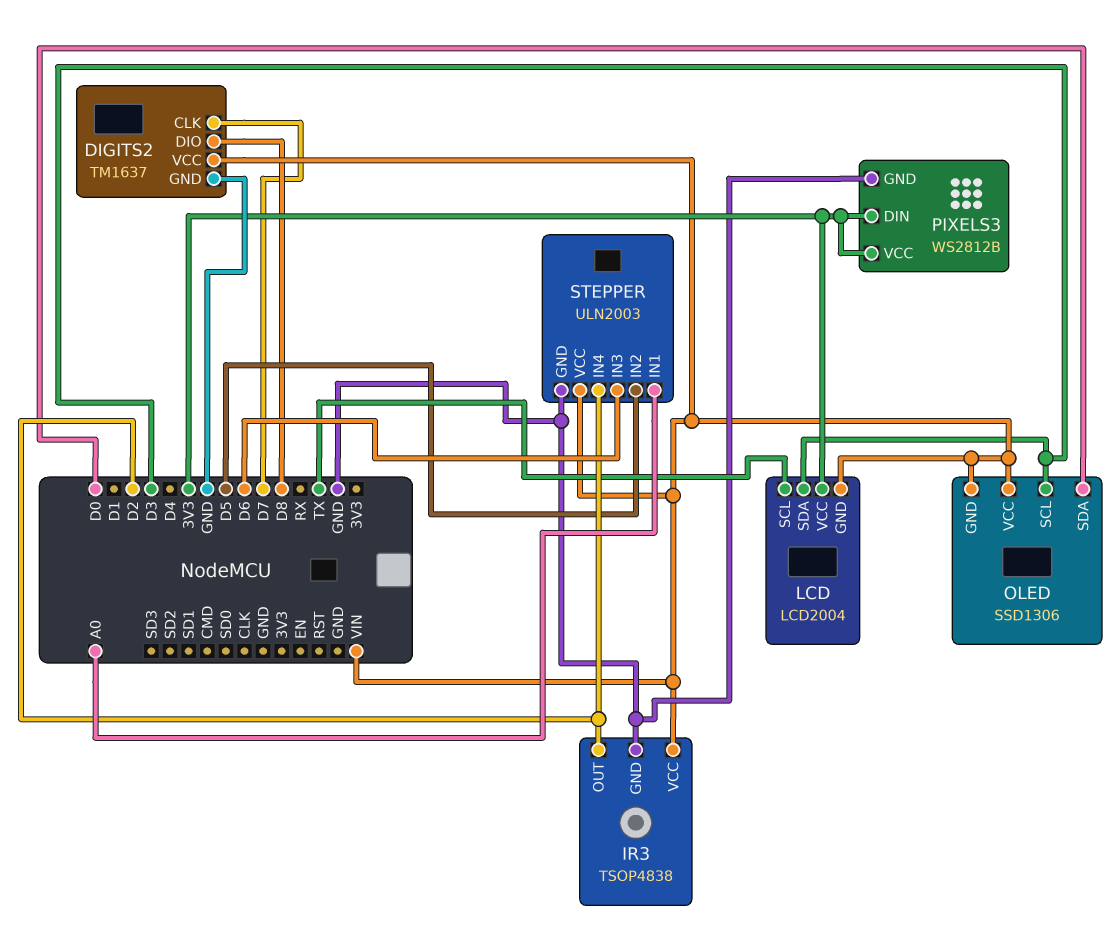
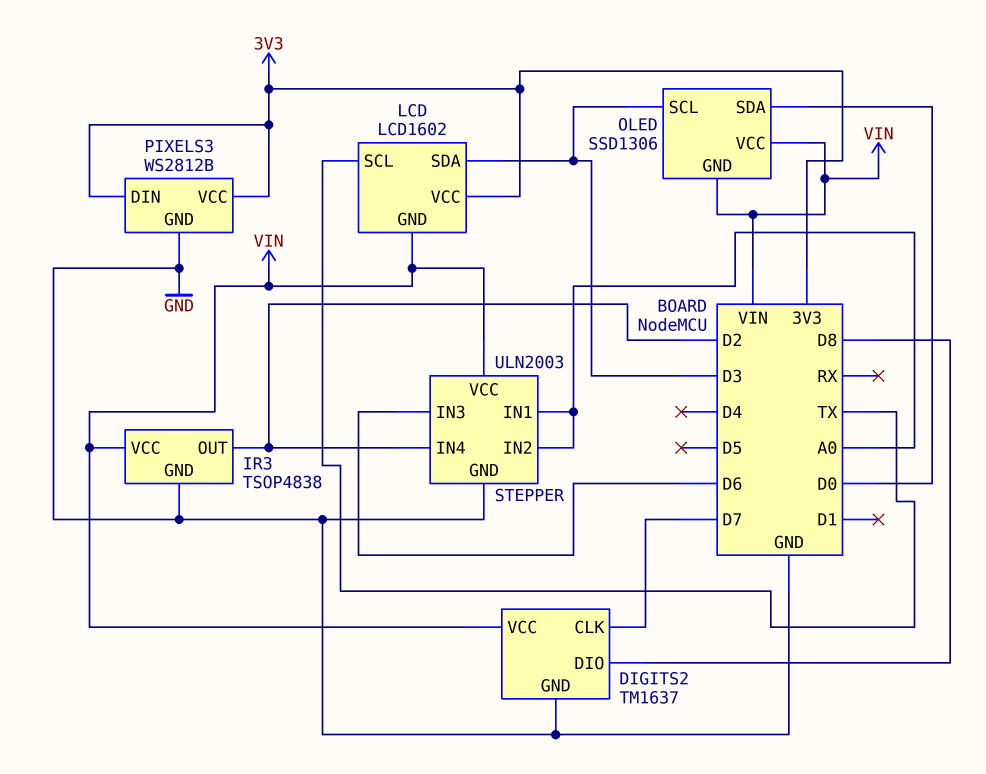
LCD: LCD2004 -> LCD1602
STEPPER pin IN2: D5 -> A0

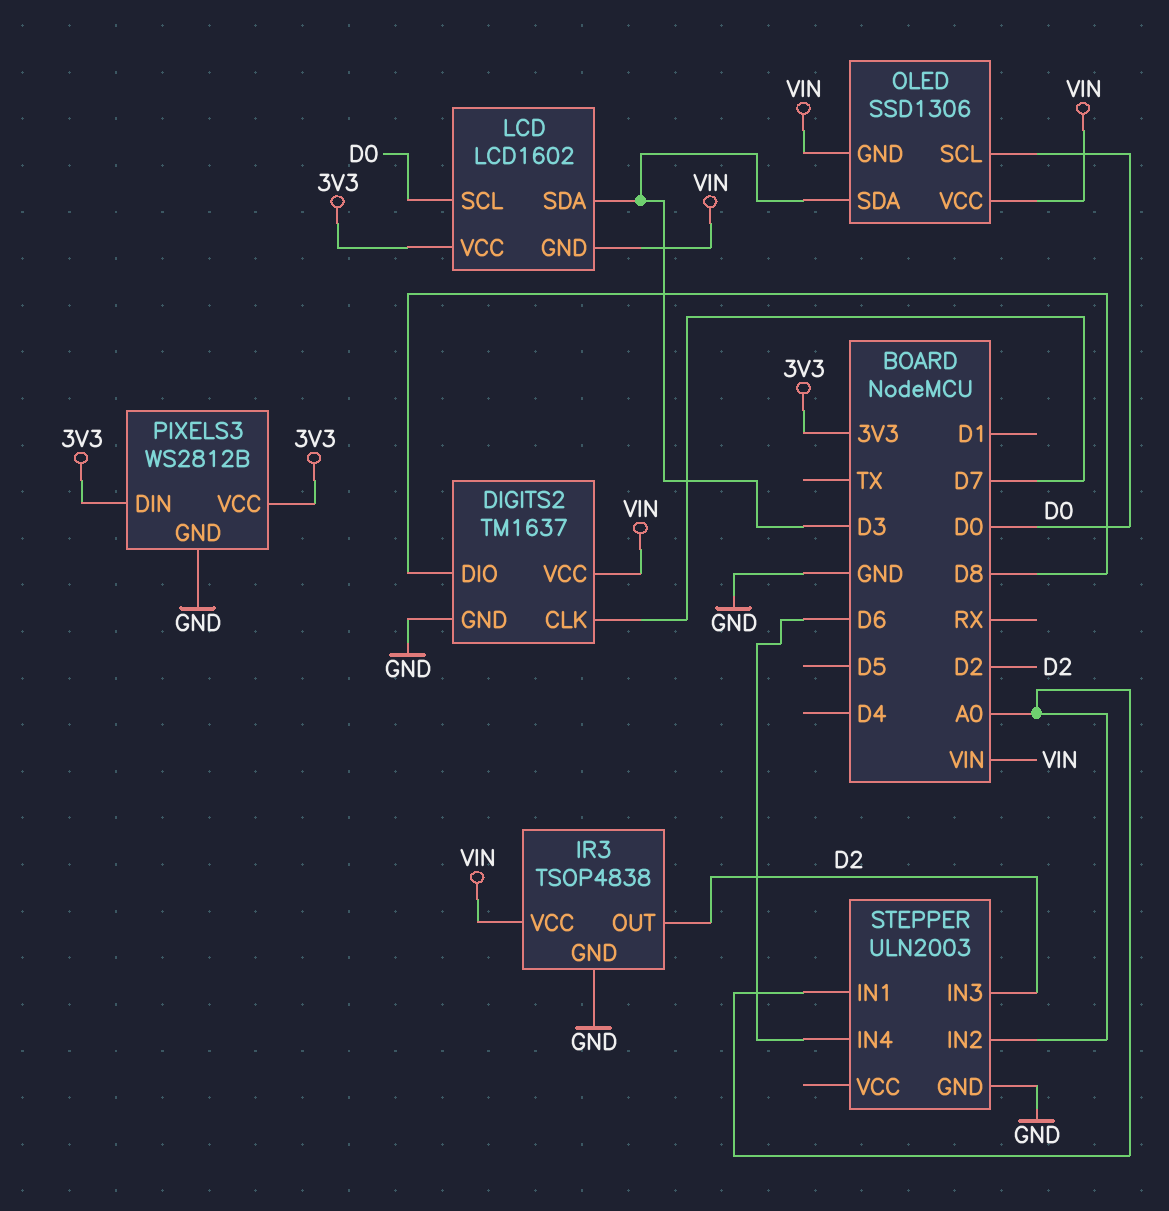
LCD pin SCL: TX -> D0
OLED pin SCL: D3 -> D0
OLED pin SDA: D0 -> D3
STEPPER pin IN3: D6 -> D2
STEPPER pin IN4: D2 -> D6
STEPPER pin VCC: VIN -> none

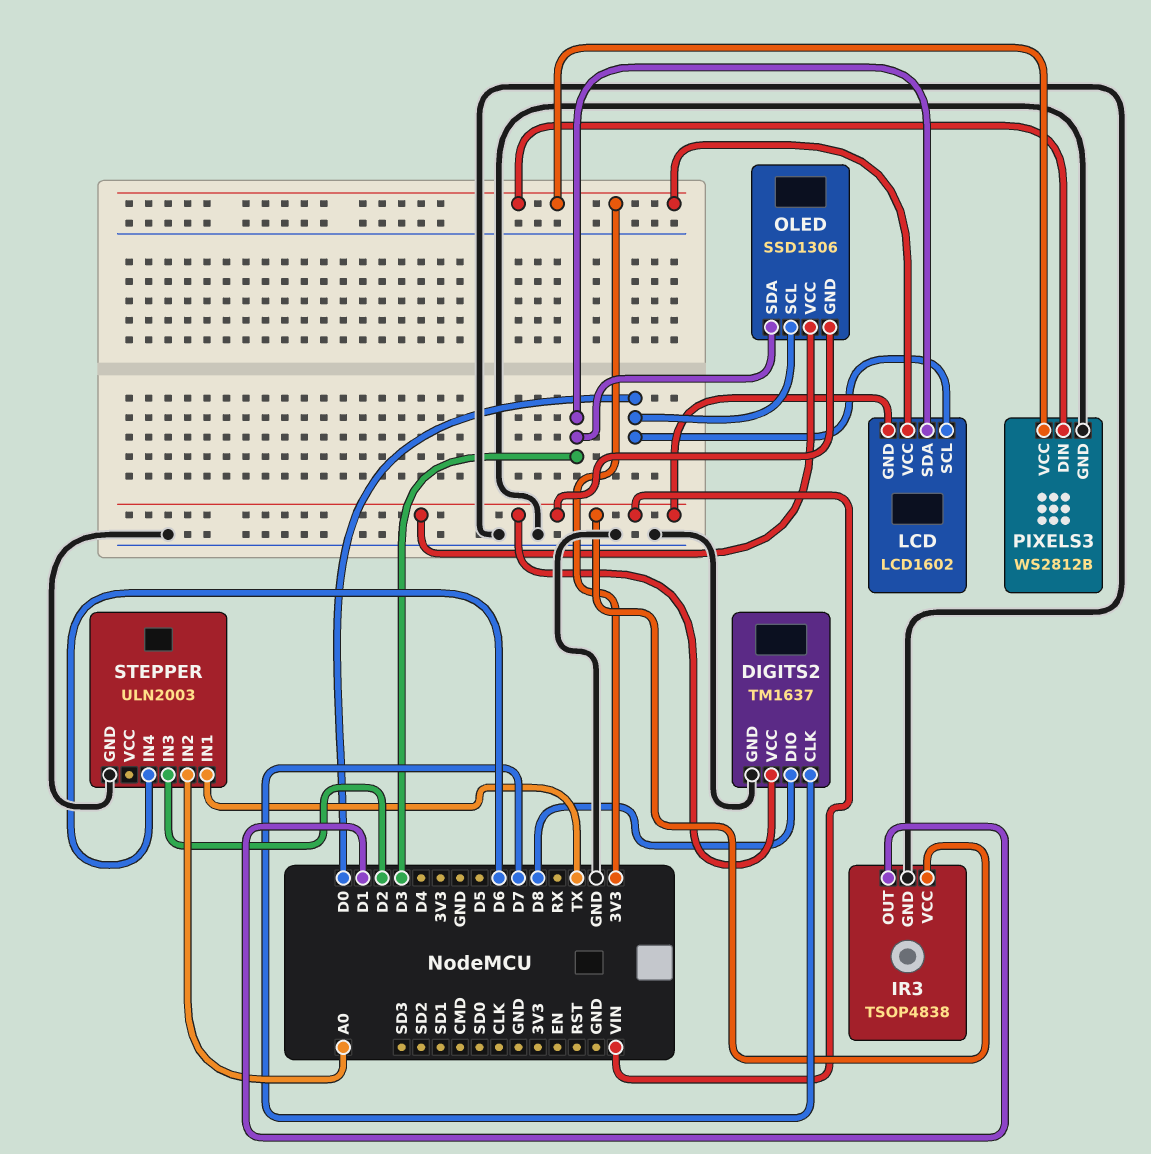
IR3 pin OUT: D2 -> D1
STEPPER pin IN1: A0 -> TX

